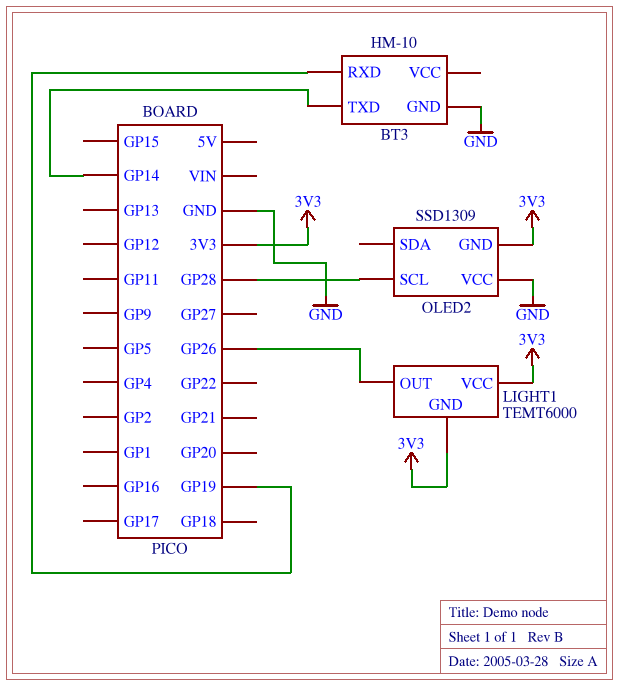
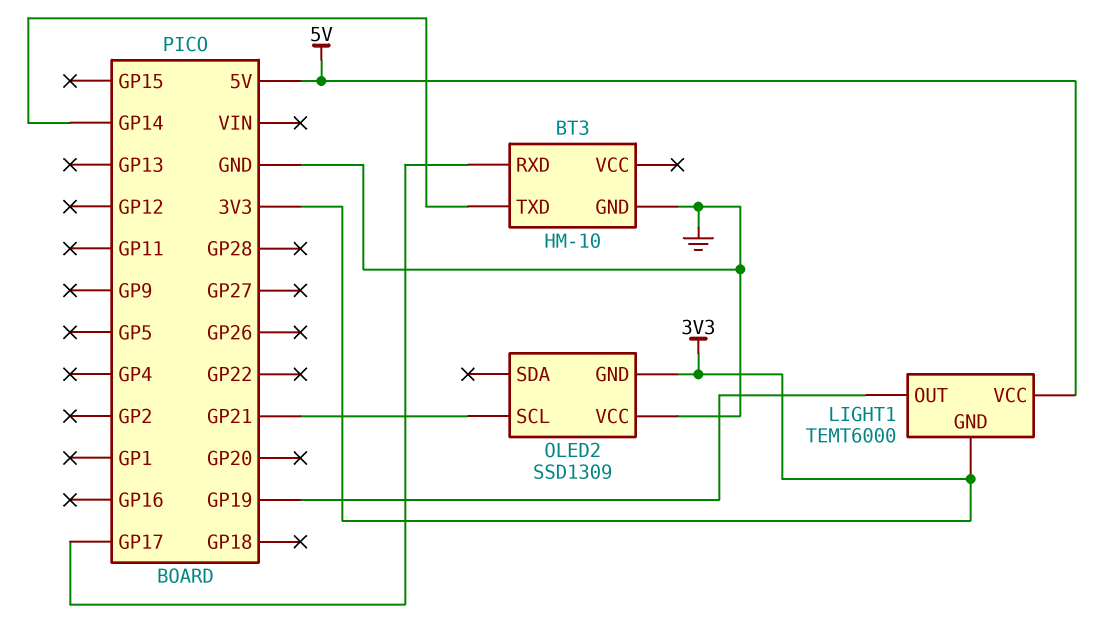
BT3 pin RXD: GP19 -> GP17
LIGHT1 pin OUT: GP26 -> GP19
LIGHT1 pin VCC: 3V3 -> 5V
OLED2 pin SCL: GP28 -> GP21

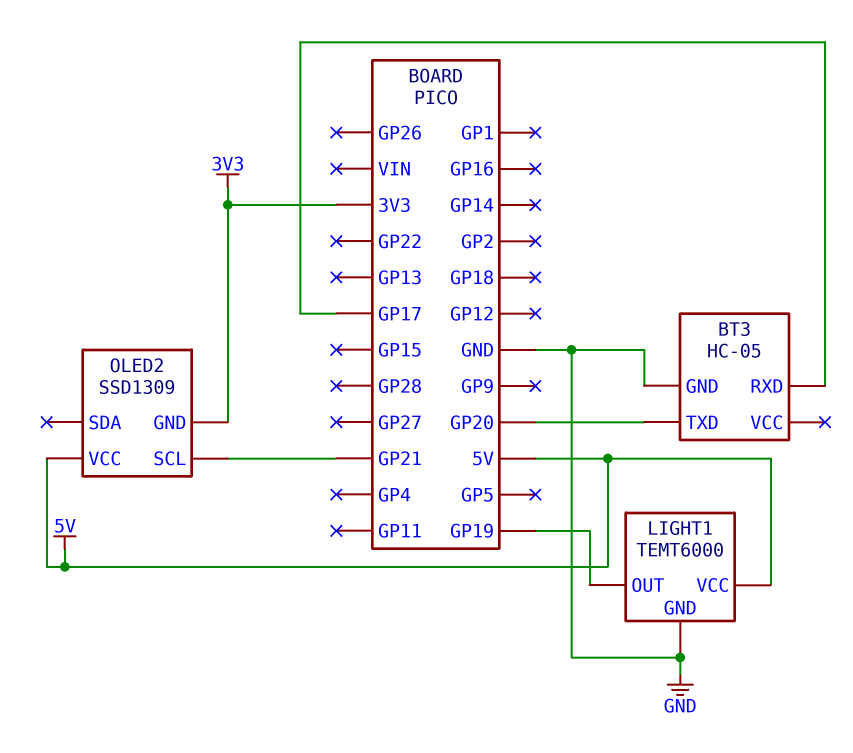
BT3: HM-10 -> HC-05
BT3 pin TXD: GP14 -> GP20
LIGHT1 pin GND: 3V3 -> GND
OLED2 pin VCC: GND -> 5V

